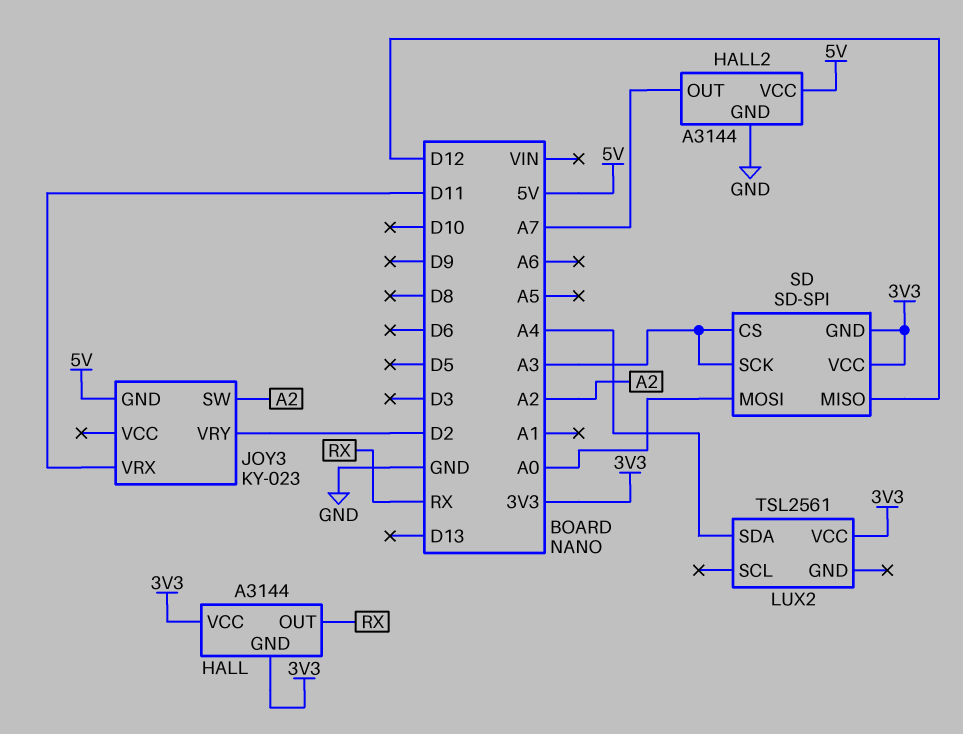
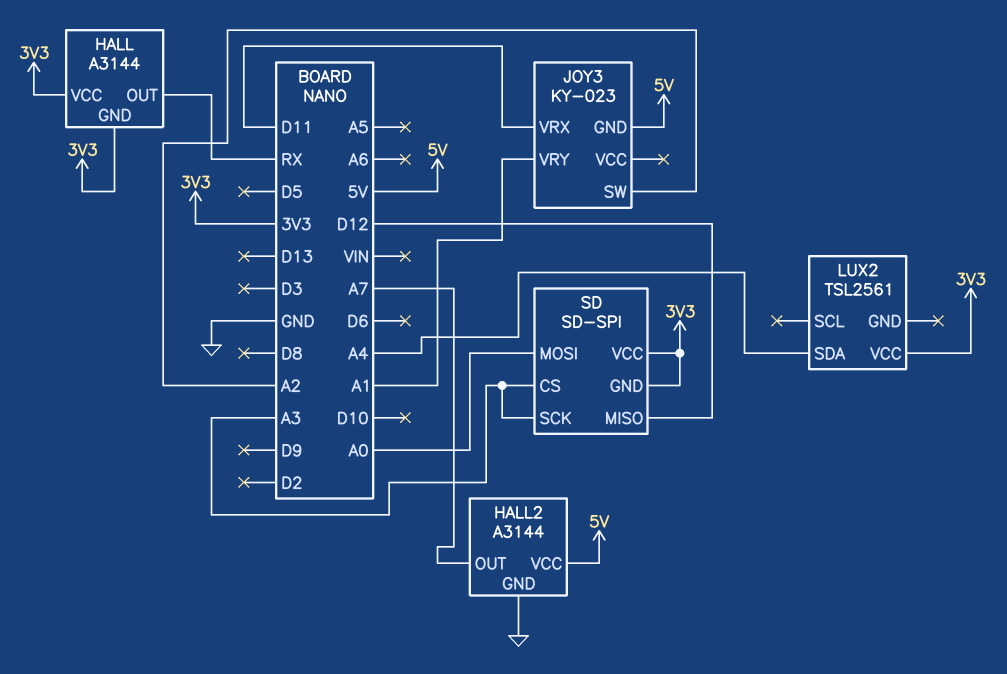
JOY3 pin VRY: D2 -> A1

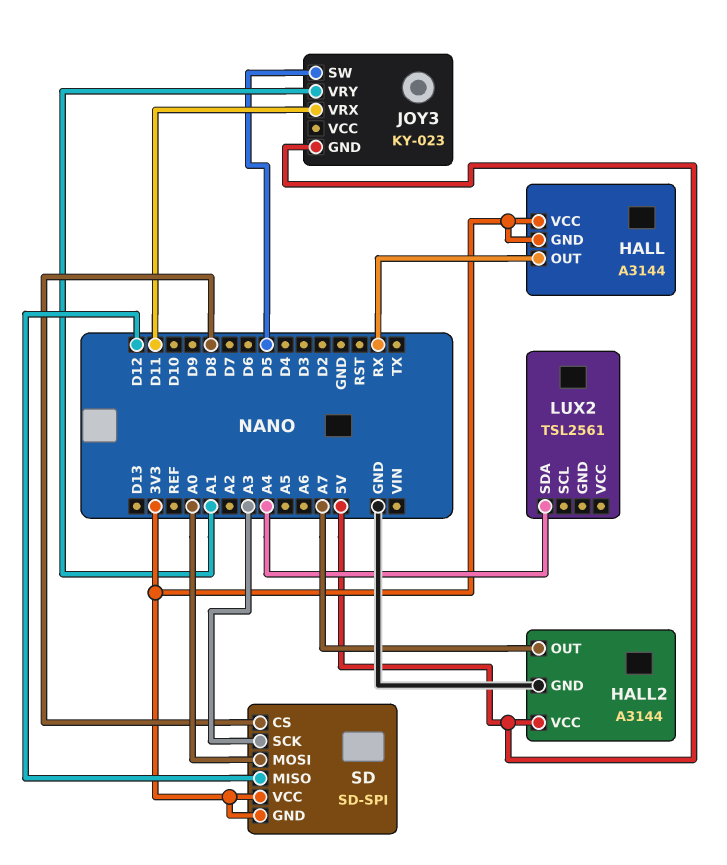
JOY3 pin SW: A2 -> D5
LUX2 pin VCC: 3V3 -> none
SD pin CS: A3 -> D8

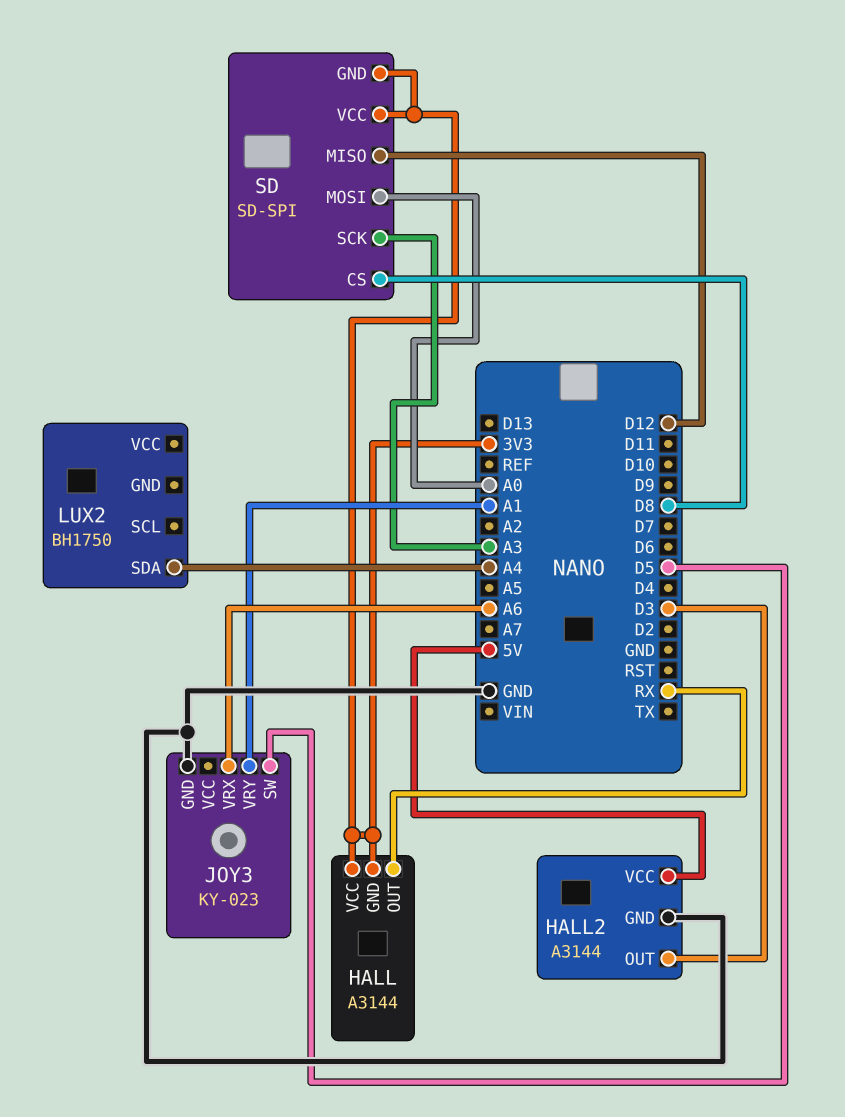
HALL2 pin OUT: A7 -> D3
JOY3 pin GND: 5V -> GND
JOY3 pin VRX: D11 -> A6
LUX2: TSL2561 -> BH1750

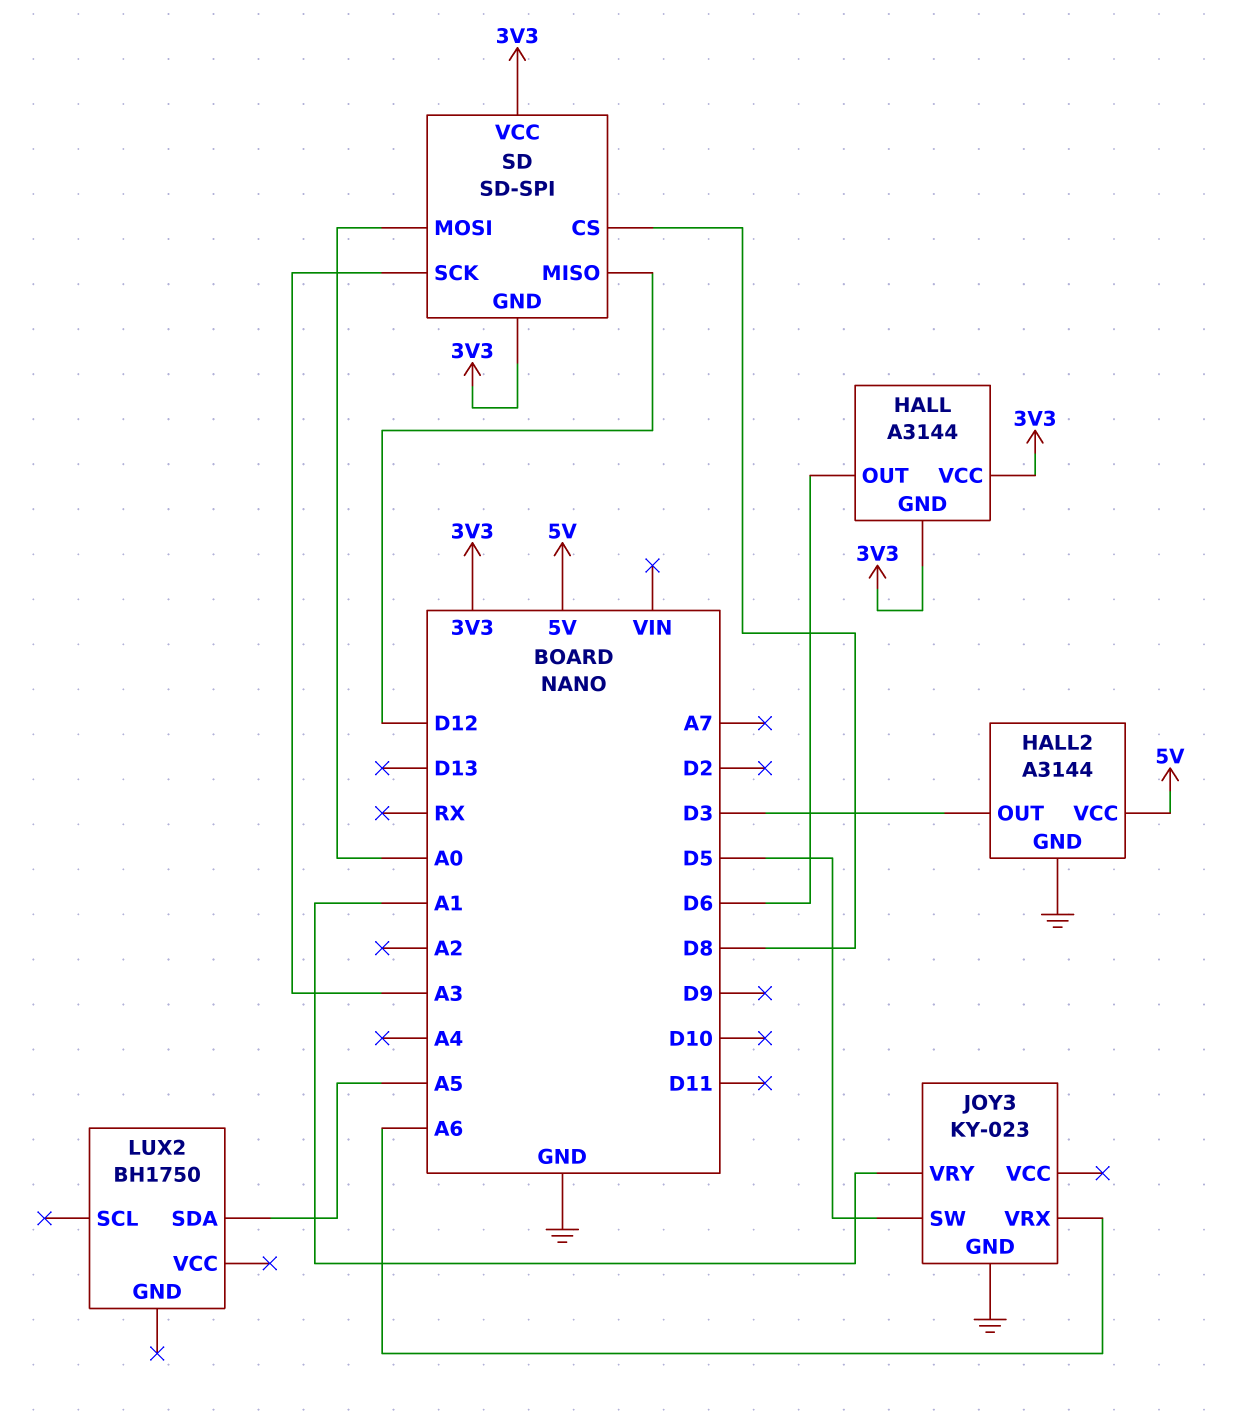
HALL pin OUT: RX -> D6
LUX2 pin SDA: A4 -> A5

